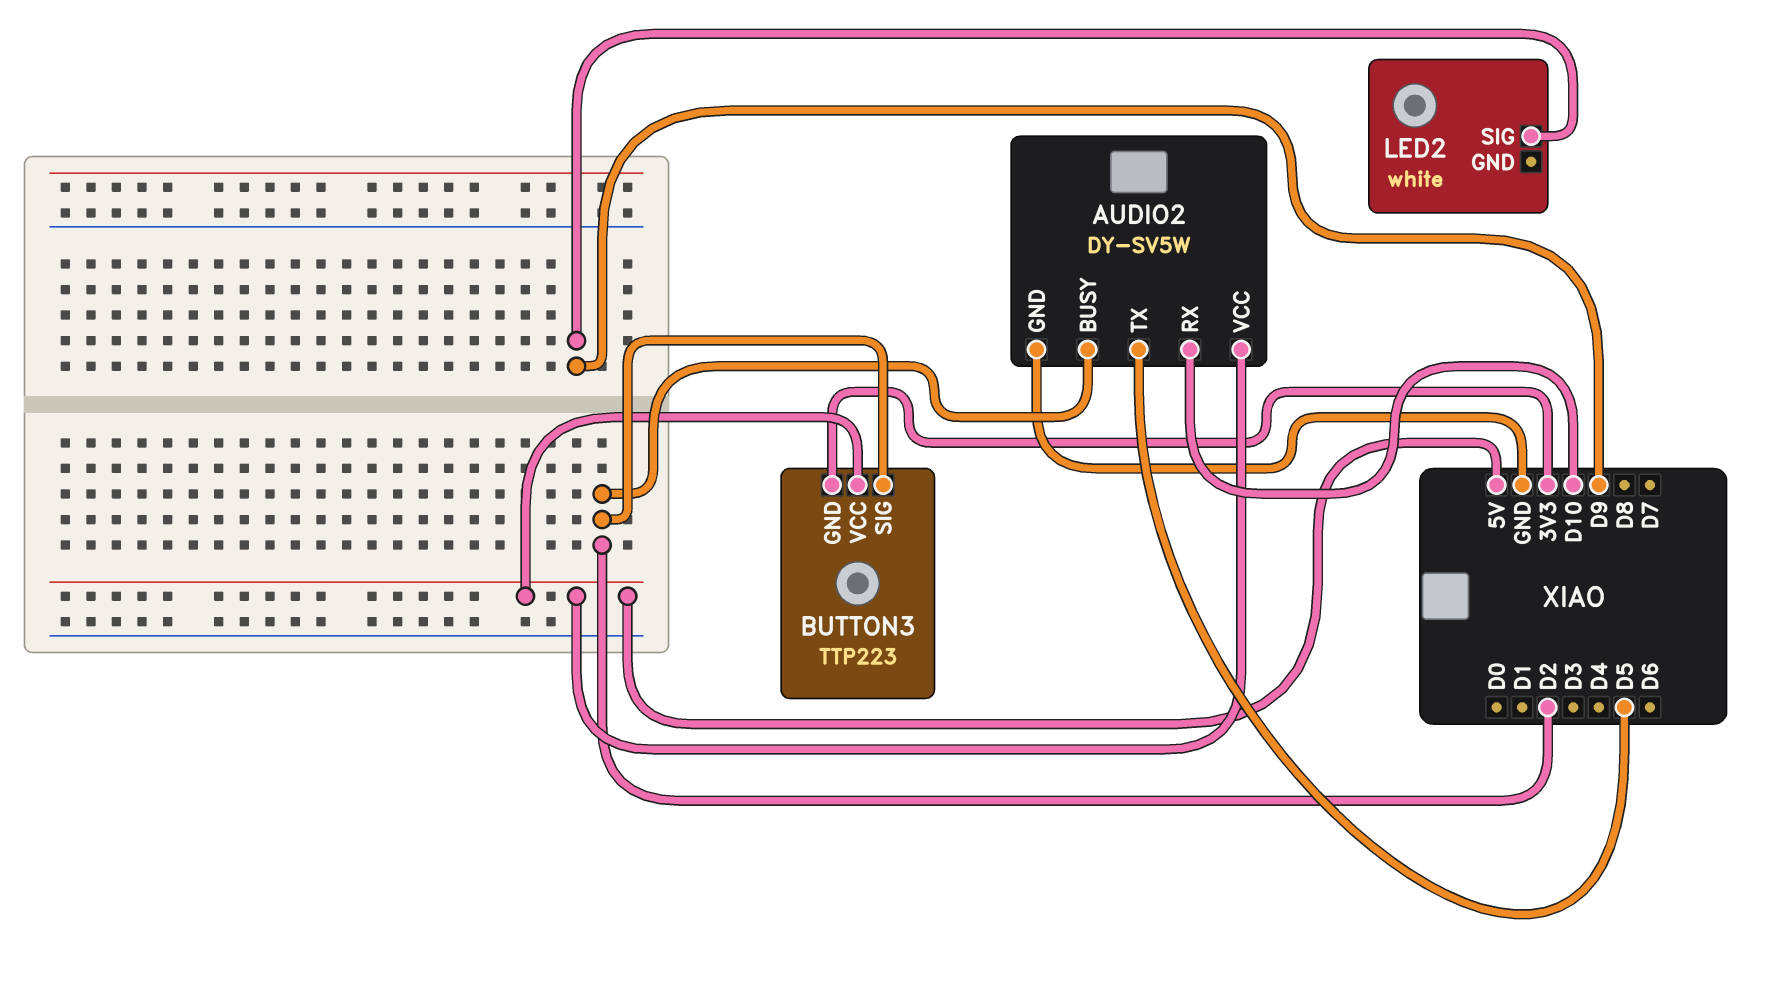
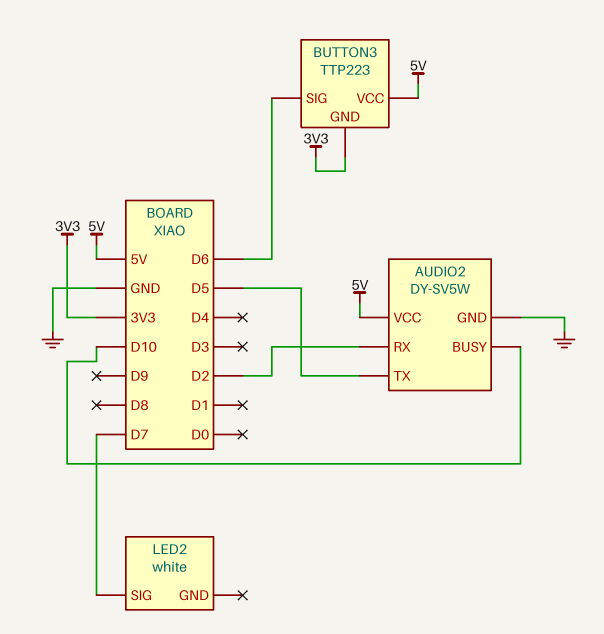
AUDIO2 pin BUSY: D2 -> D10
AUDIO2 pin RX: D10 -> D2
BUTTON3 pin SIG: D2 -> D6
LED2 pin SIG: D9 -> D7

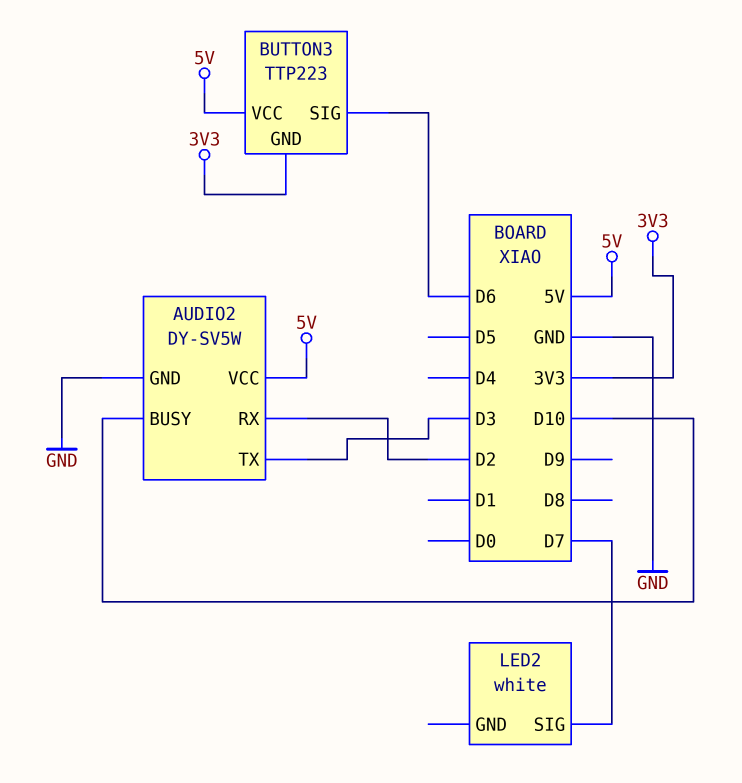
AUDIO2 pin TX: D5 -> D3

